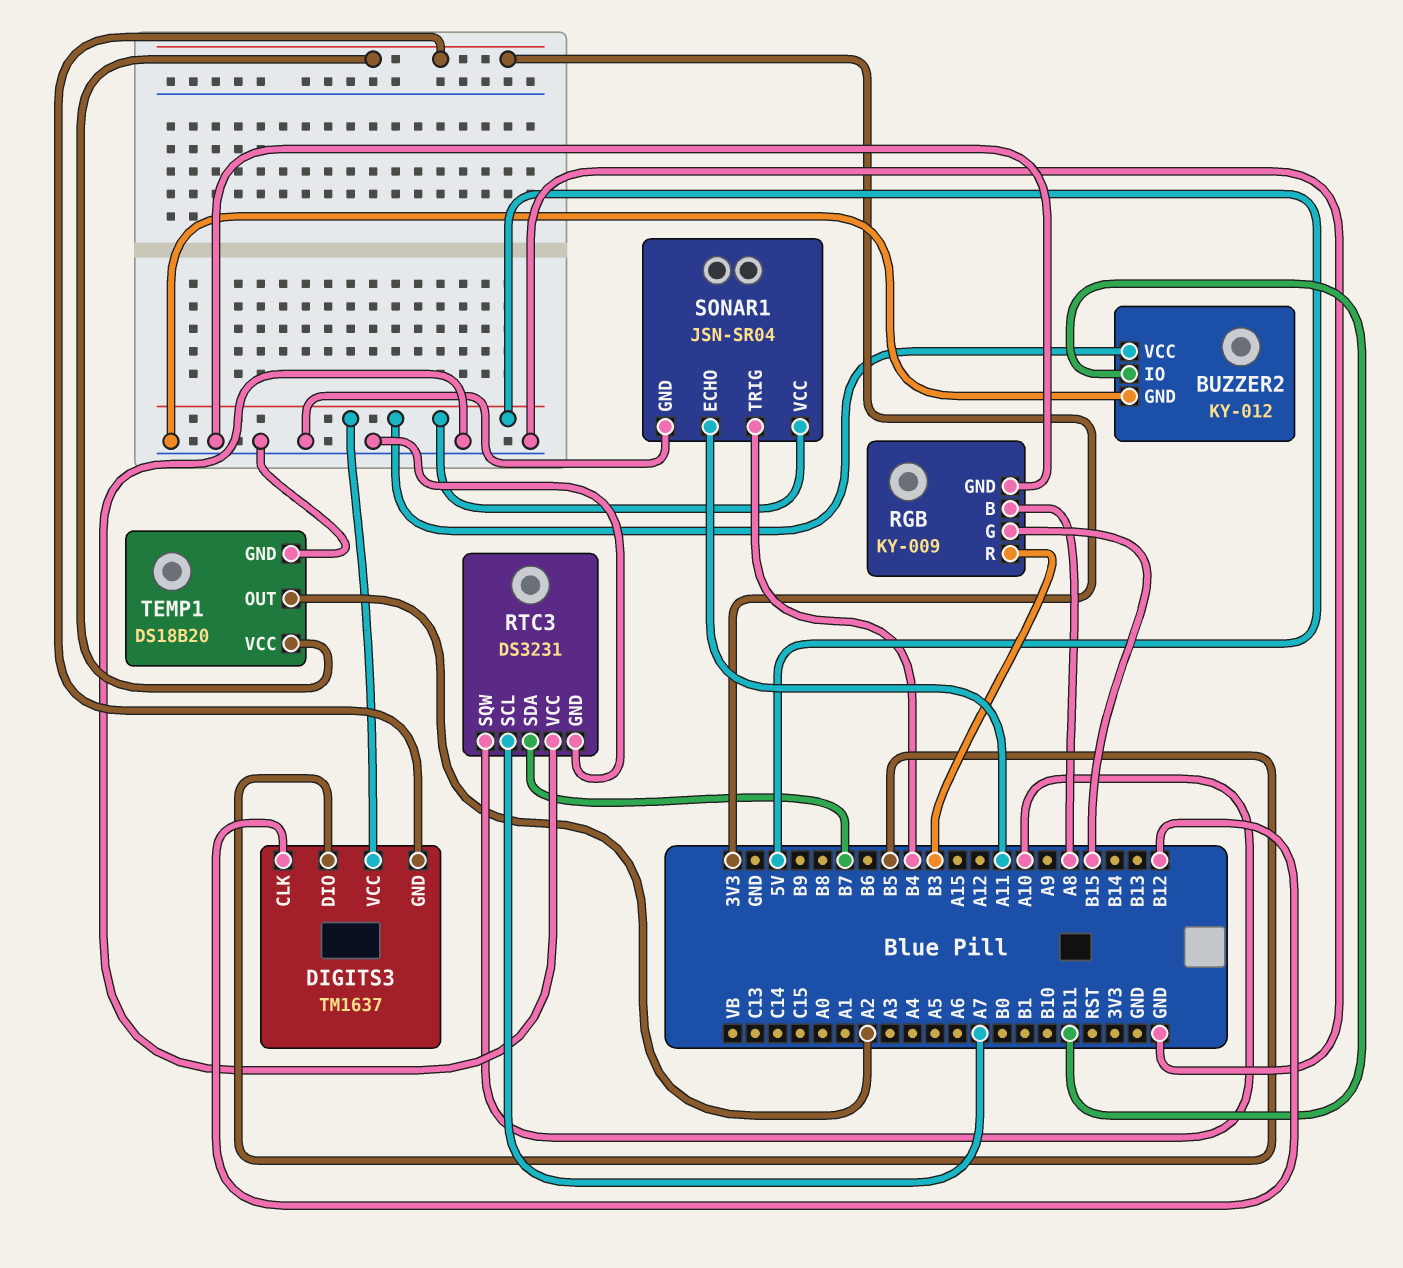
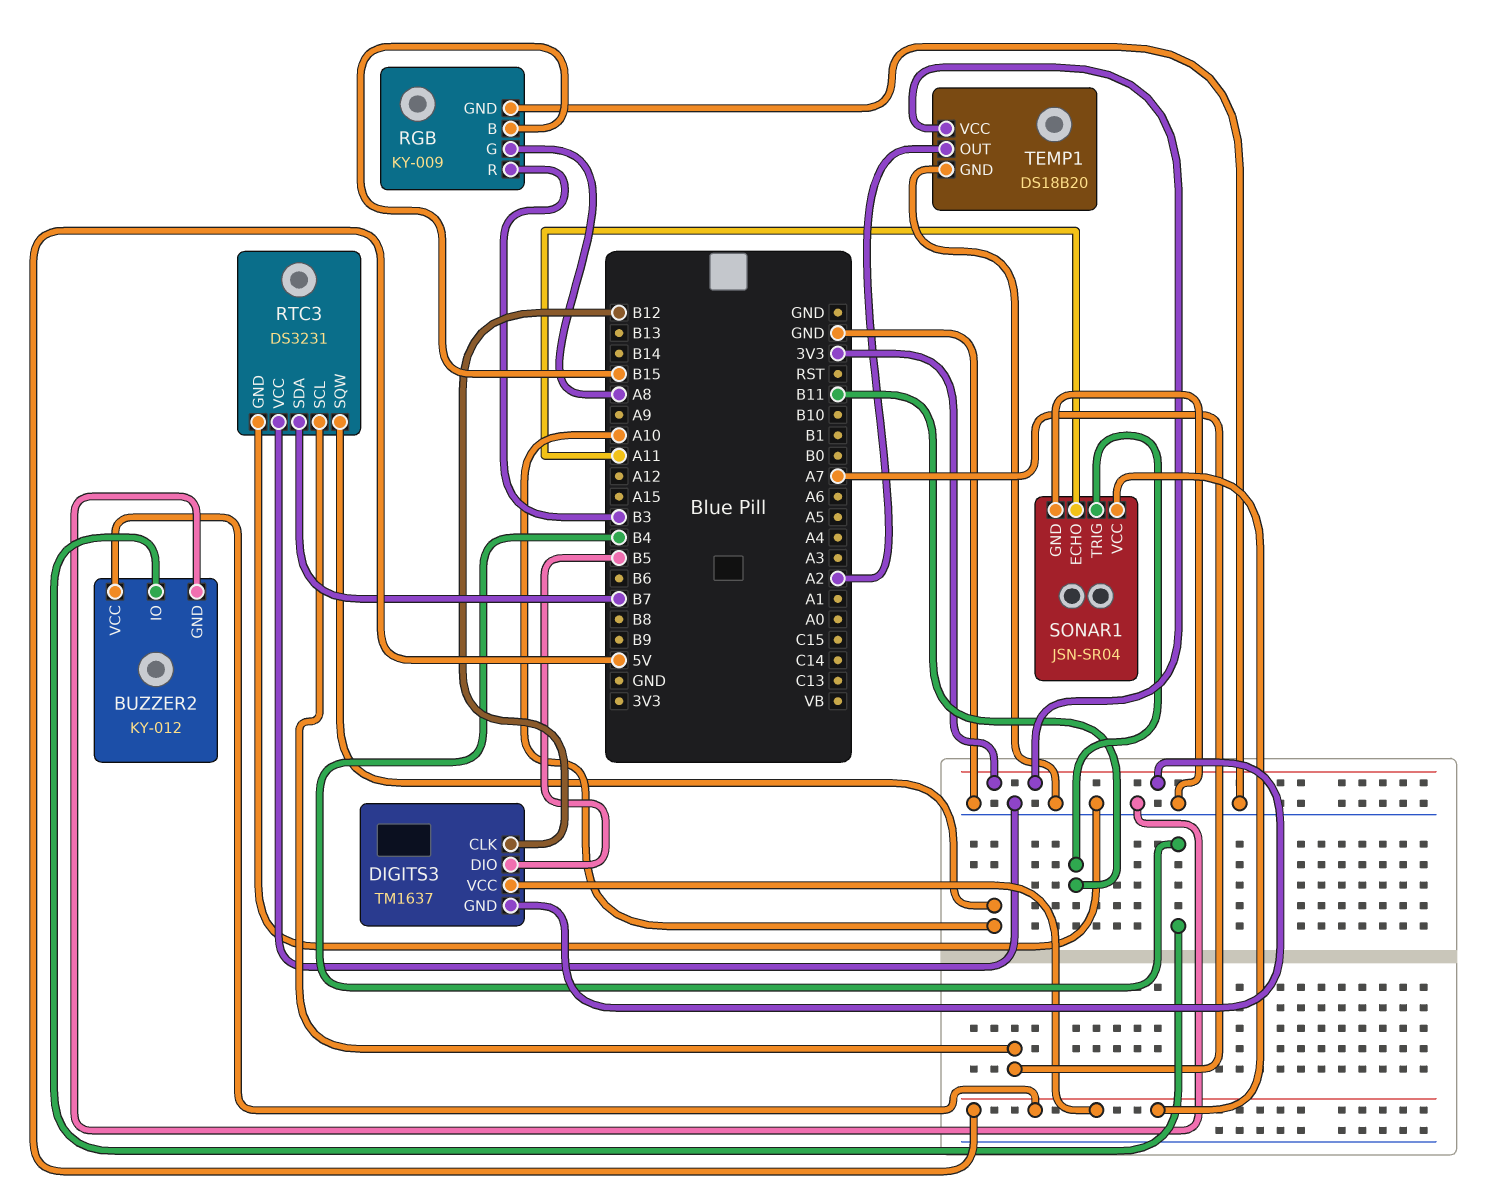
BUZZER2 pin IO: B11 -> B4
RGB pin B: A8 -> B15
RGB pin G: B15 -> A8
SONAR1 pin TRIG: B4 -> B11

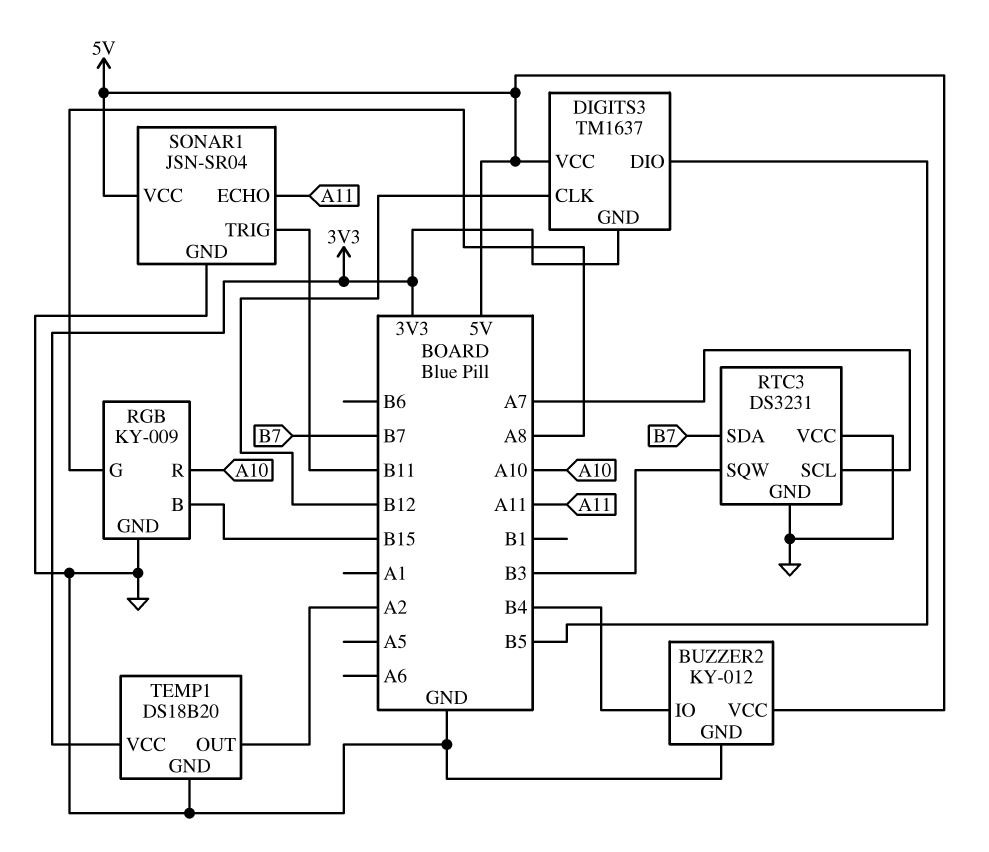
RGB pin R: B3 -> A10
RTC3 pin SQW: A10 -> B3

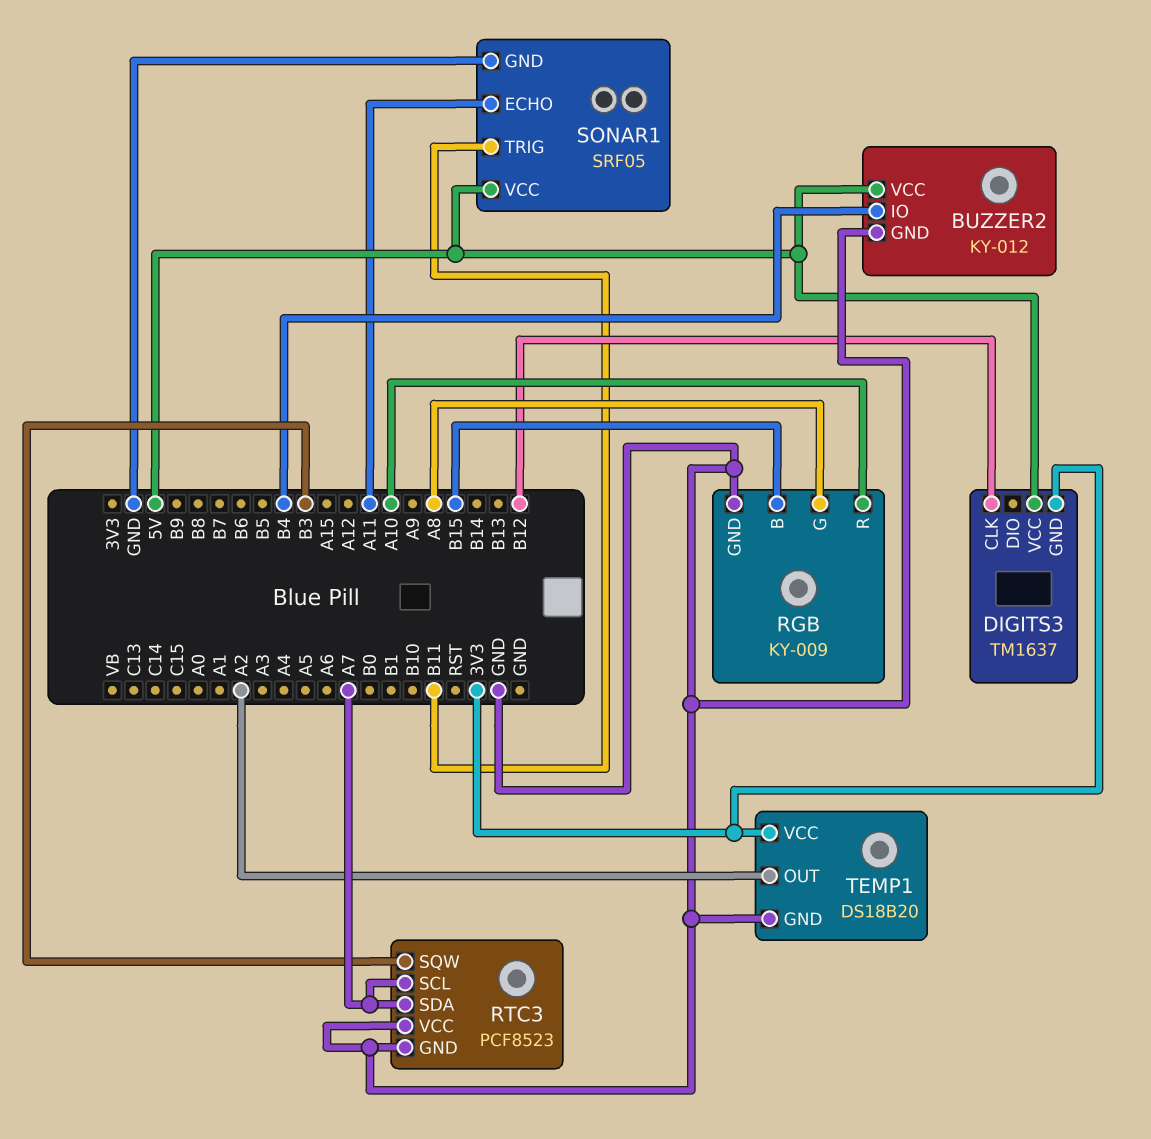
DIGITS3 pin DIO: B5 -> none
RTC3: DS3231 -> PCF8523
RTC3 pin SDA: B7 -> A7
SONAR1: JSN-SR04 -> SRF05

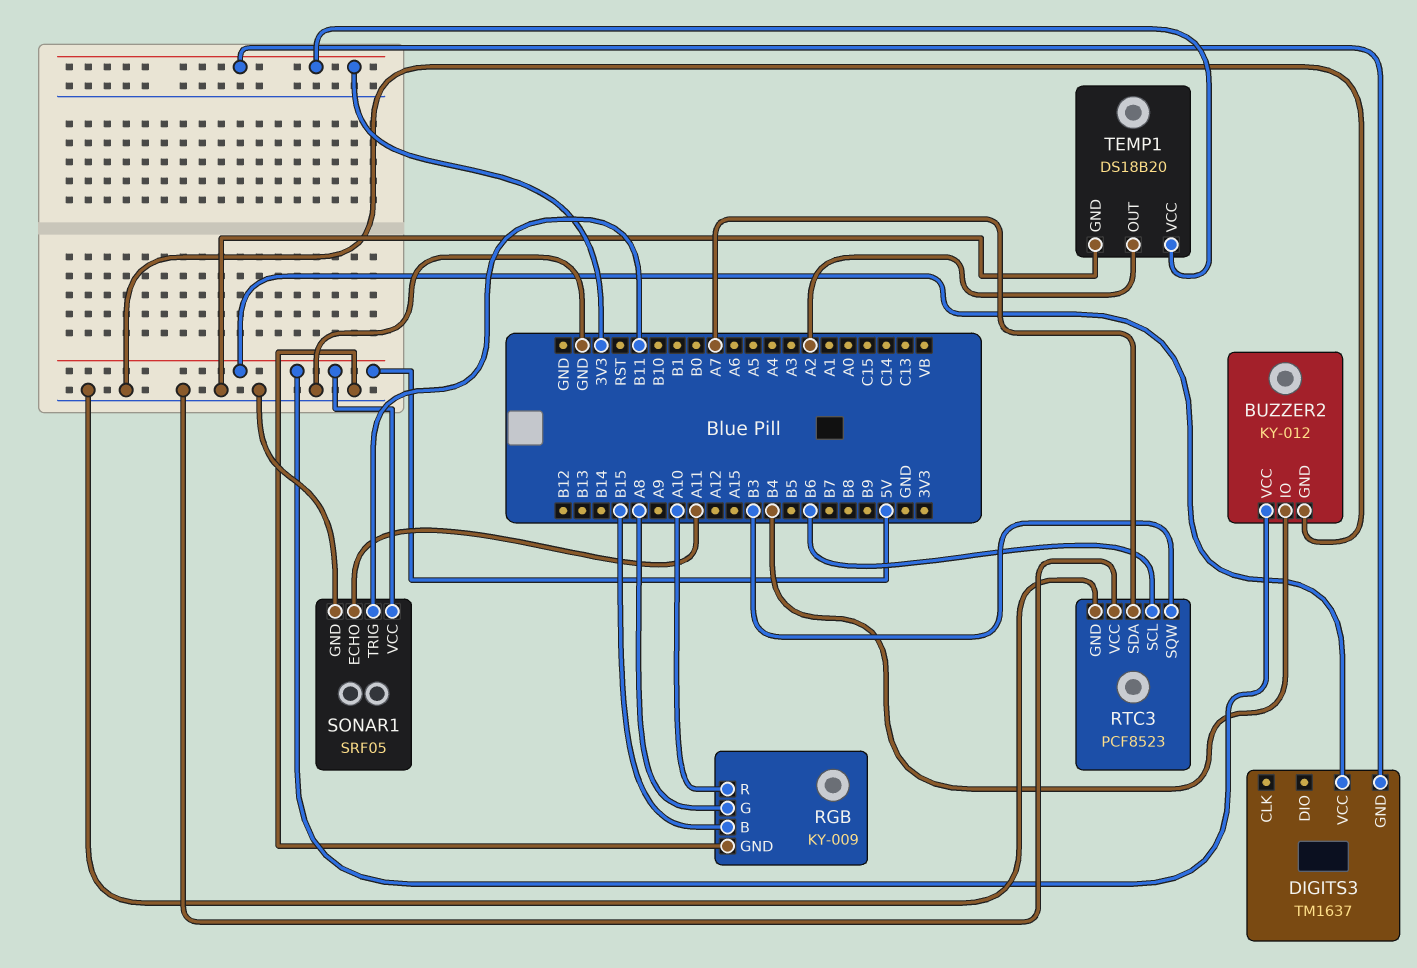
DIGITS3 pin CLK: B12 -> none
RTC3 pin SCL: A7 -> B6

